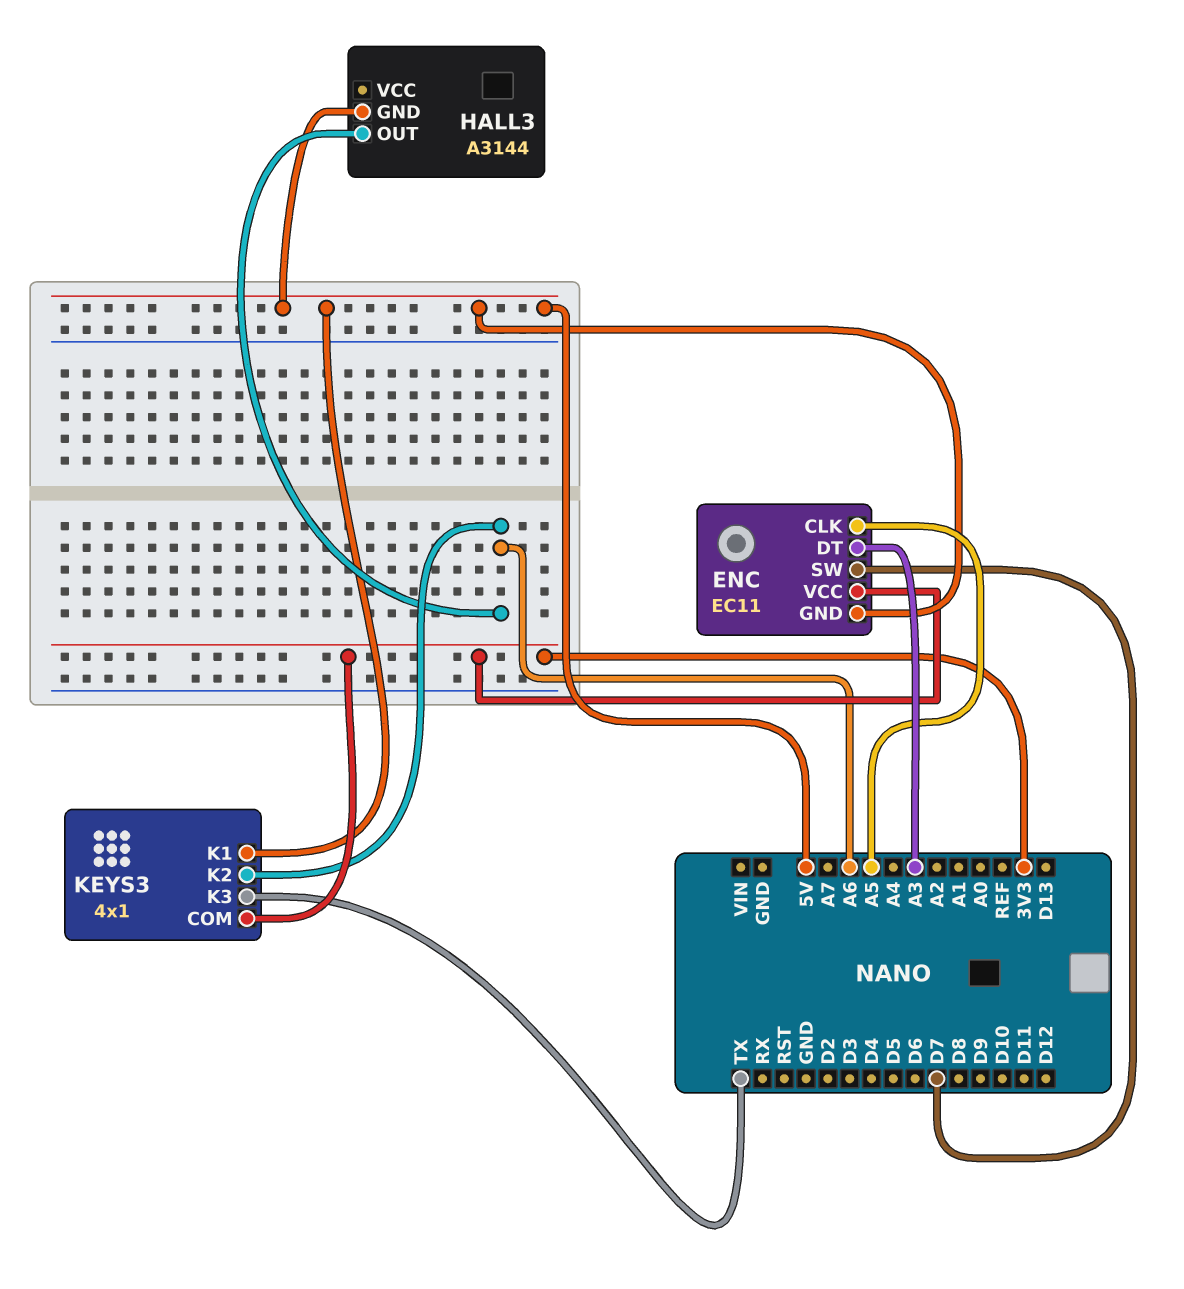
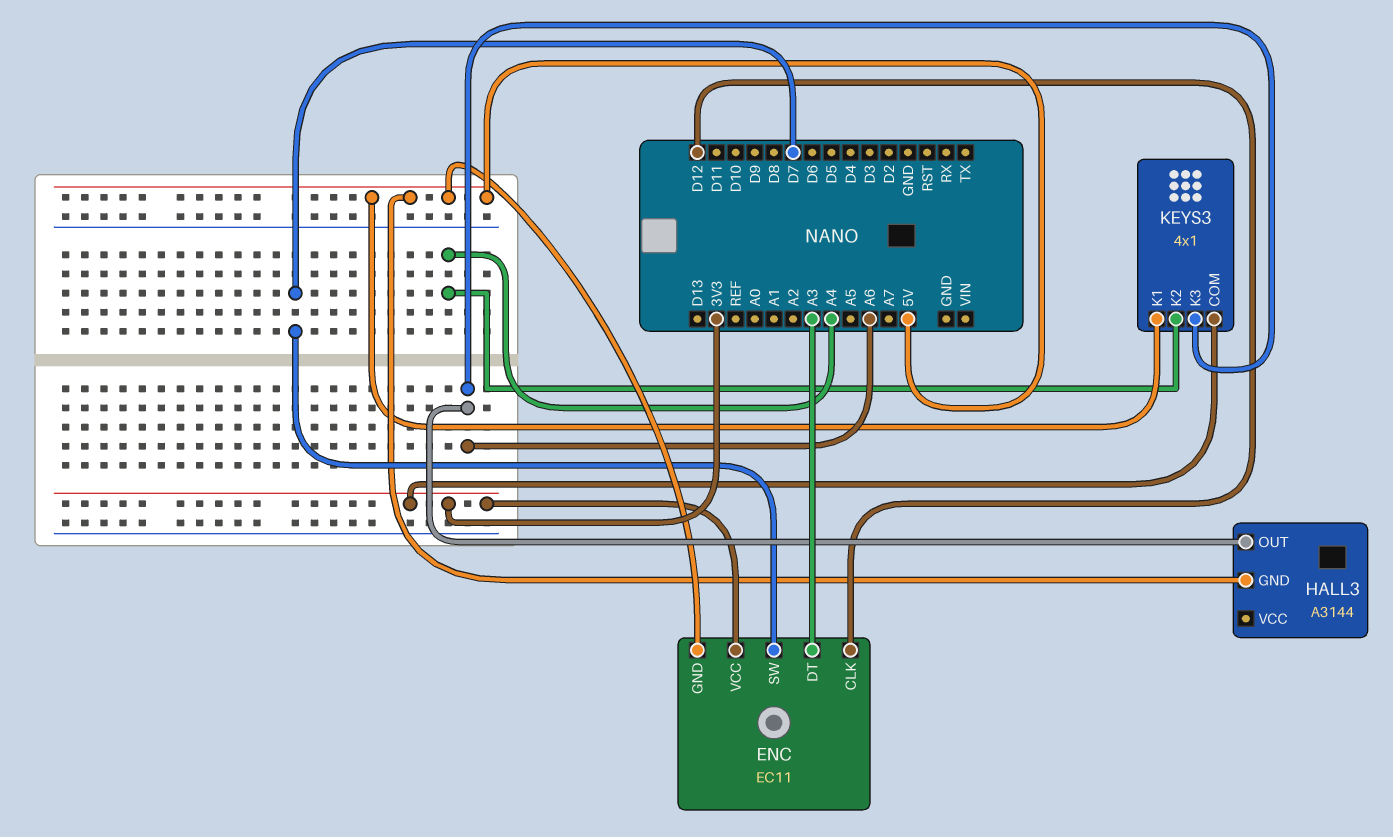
ENC pin CLK: A5 -> D12
KEYS3 pin K2: A6 -> A4
KEYS3 pin K3: TX -> A6

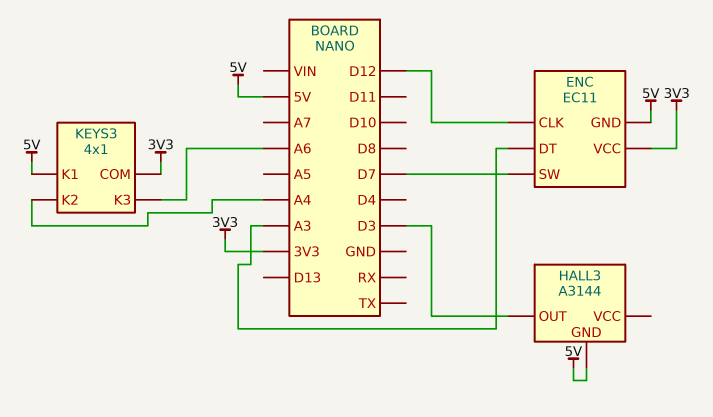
HALL3 pin OUT: A6 -> D3

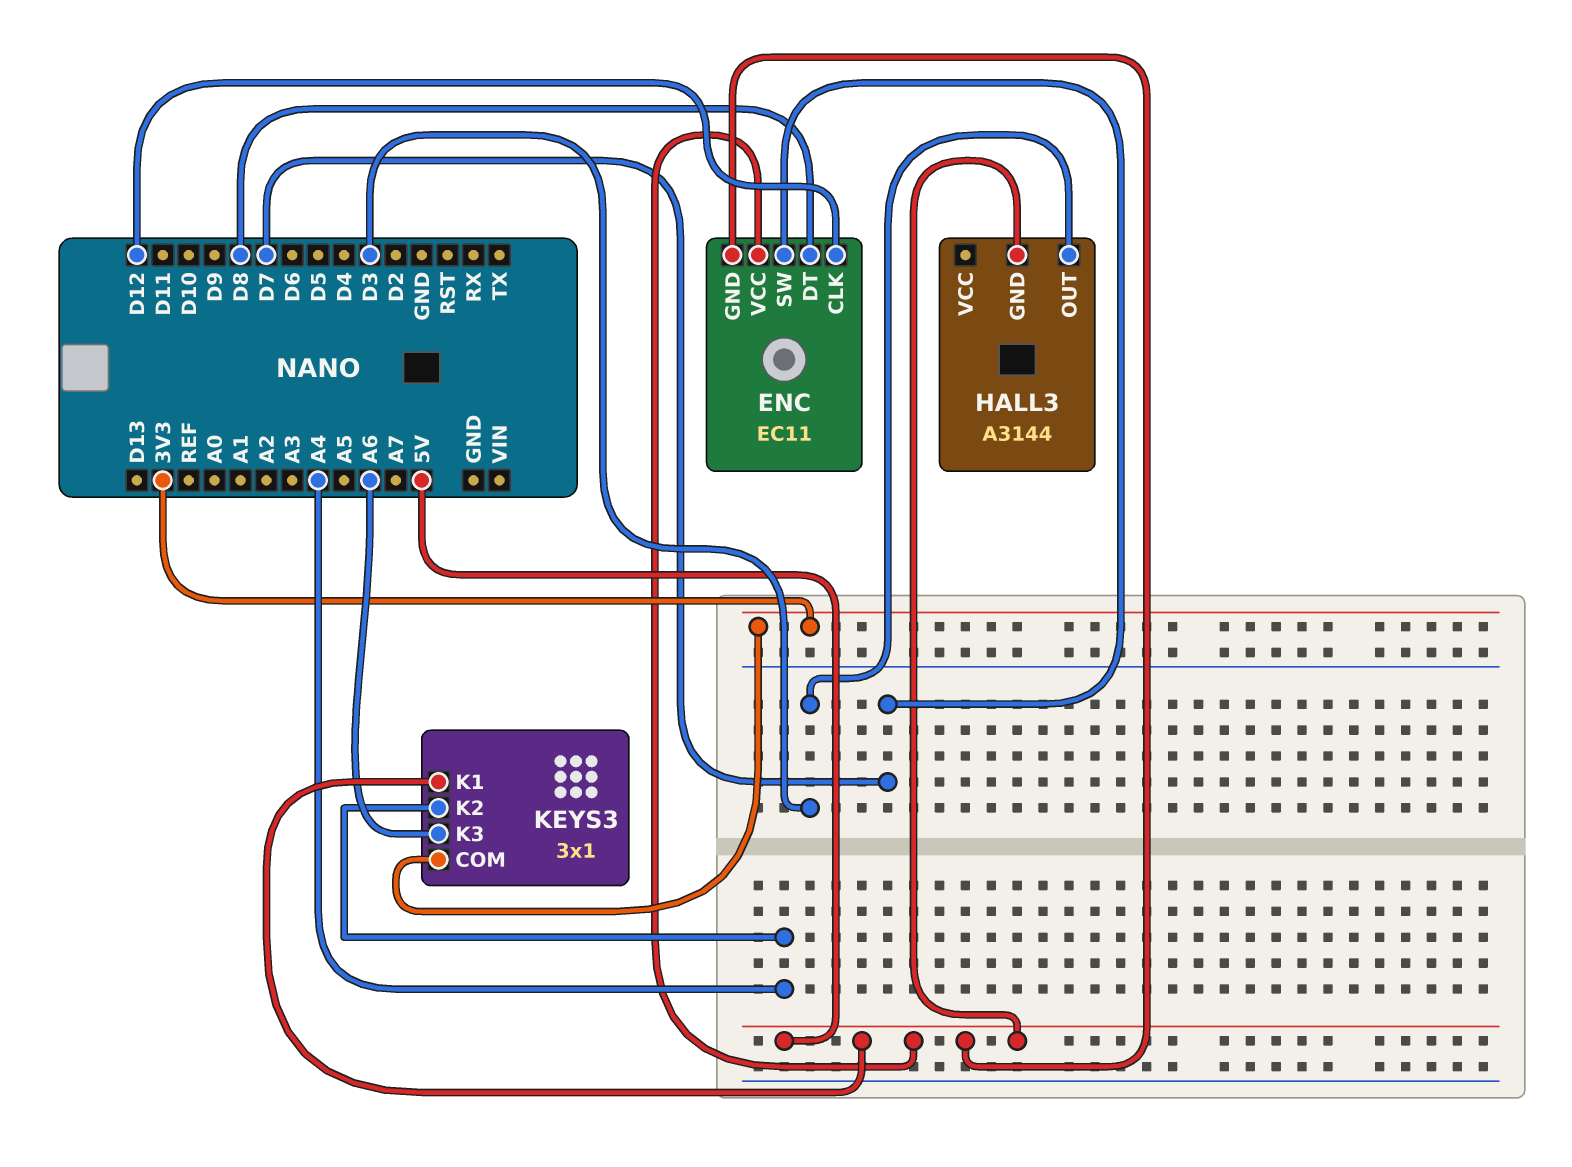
ENC pin DT: A3 -> D8
ENC pin VCC: 3V3 -> 5V
KEYS3: 4x1 -> 3x1

